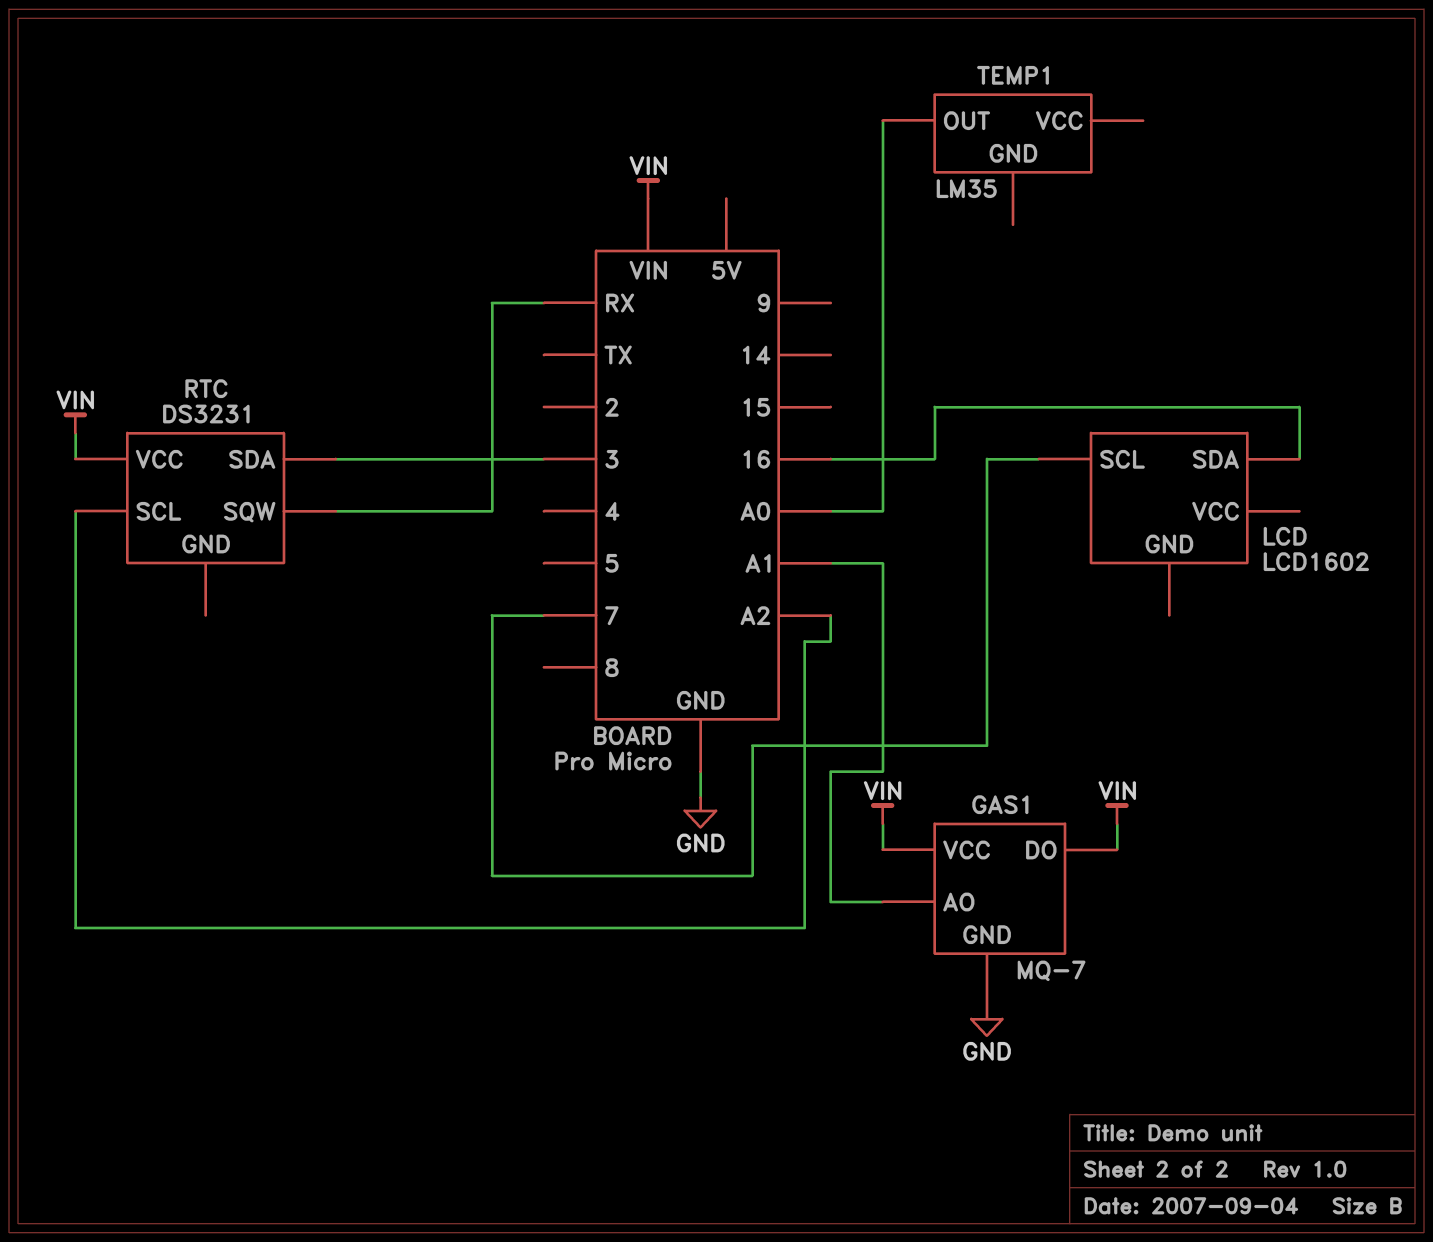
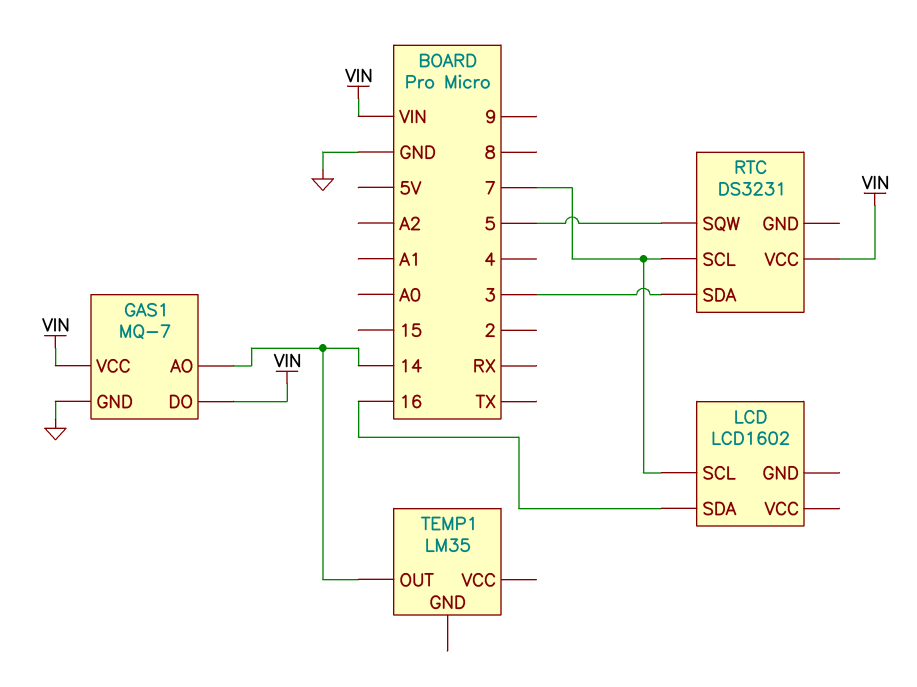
GAS1 pin AO: A1 -> 14
RTC pin SCL: A2 -> 7
RTC pin SQW: RX -> 5
TEMP1 pin OUT: A0 -> 14

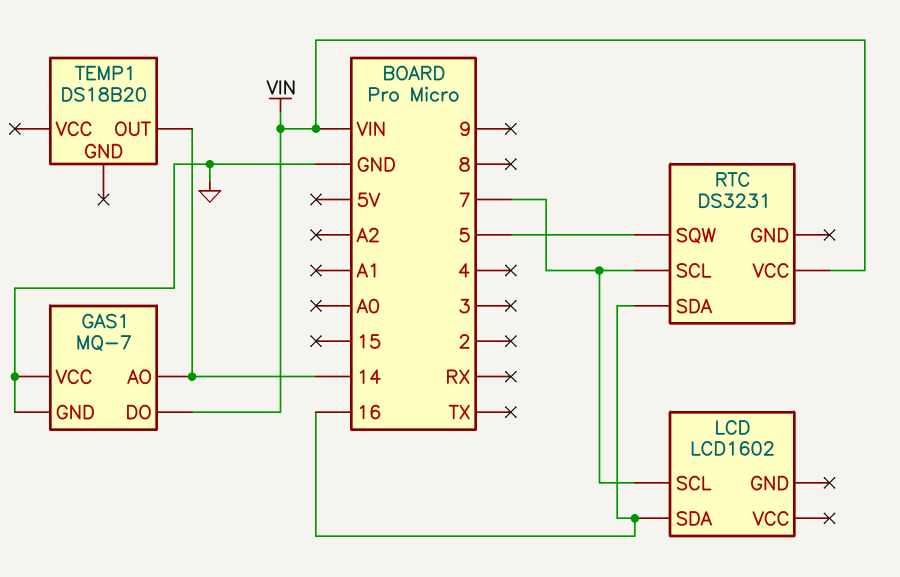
GAS1 pin VCC: VIN -> GND
RTC pin SDA: 3 -> 16
TEMP1: LM35 -> DS18B20

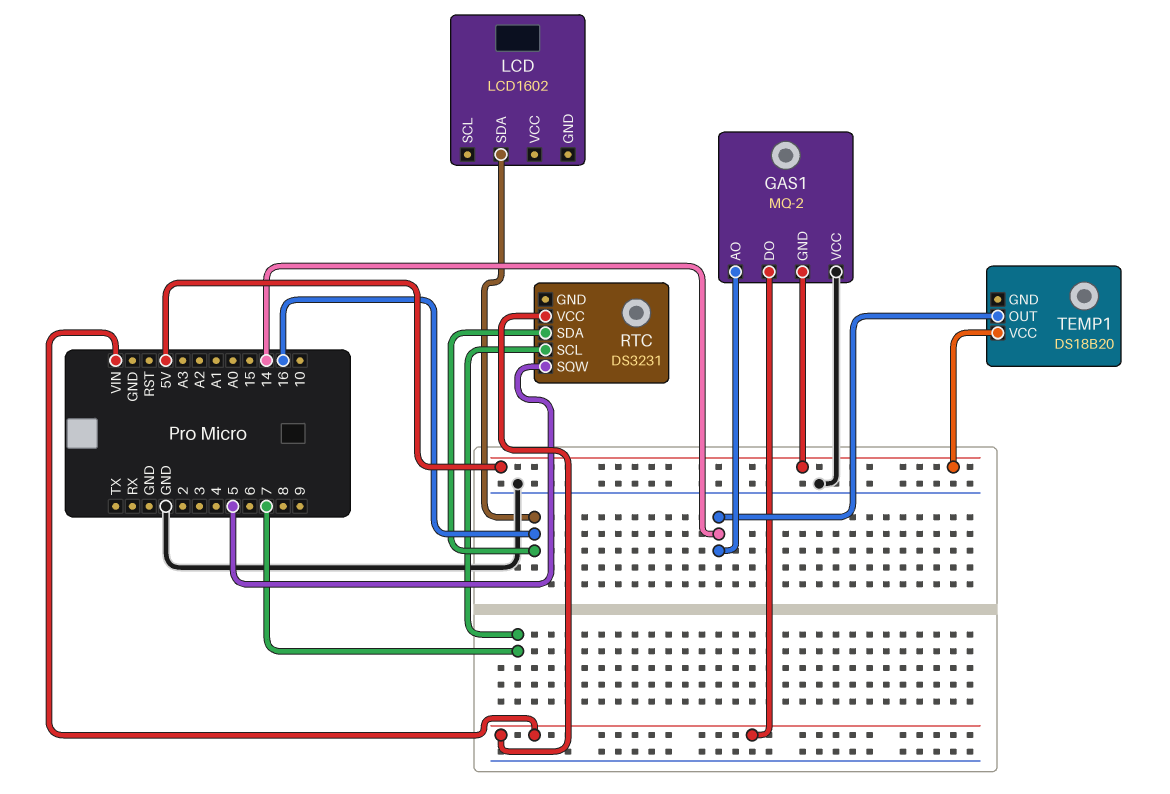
GAS1: MQ-7 -> MQ-2
GAS1 pin GND: GND -> 5V
LCD pin SCL: 7 -> none
TEMP1 pin VCC: none -> 5V

